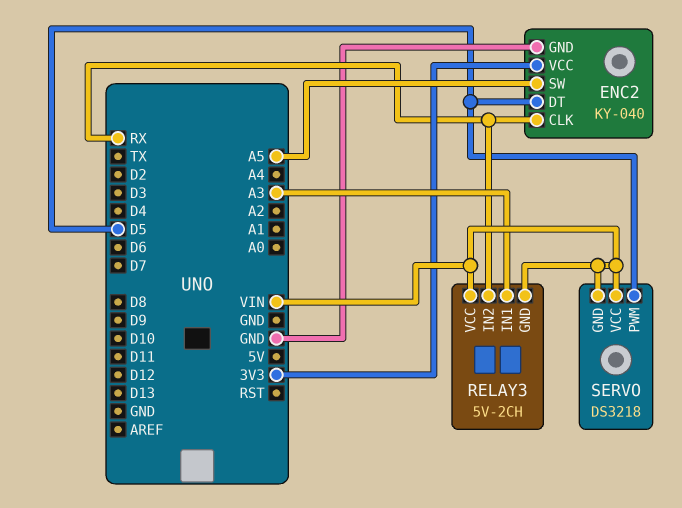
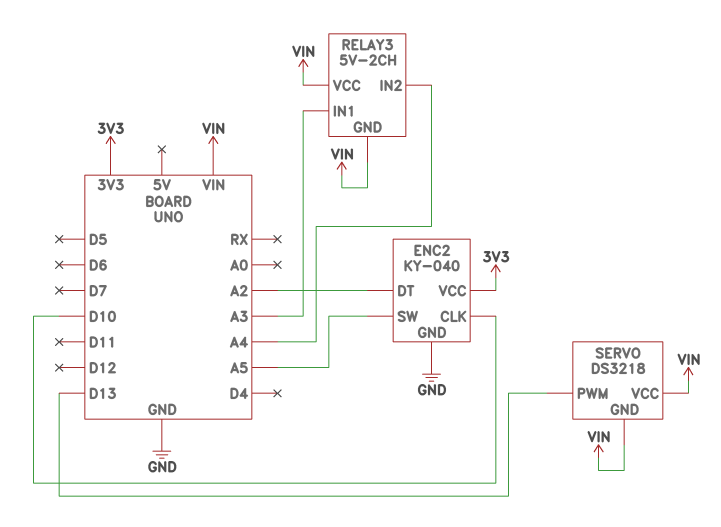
ENC2 pin CLK: RX -> D10
ENC2 pin DT: D5 -> A2
RELAY3 pin IN2: RX -> A4
SERVO pin PWM: D5 -> D13

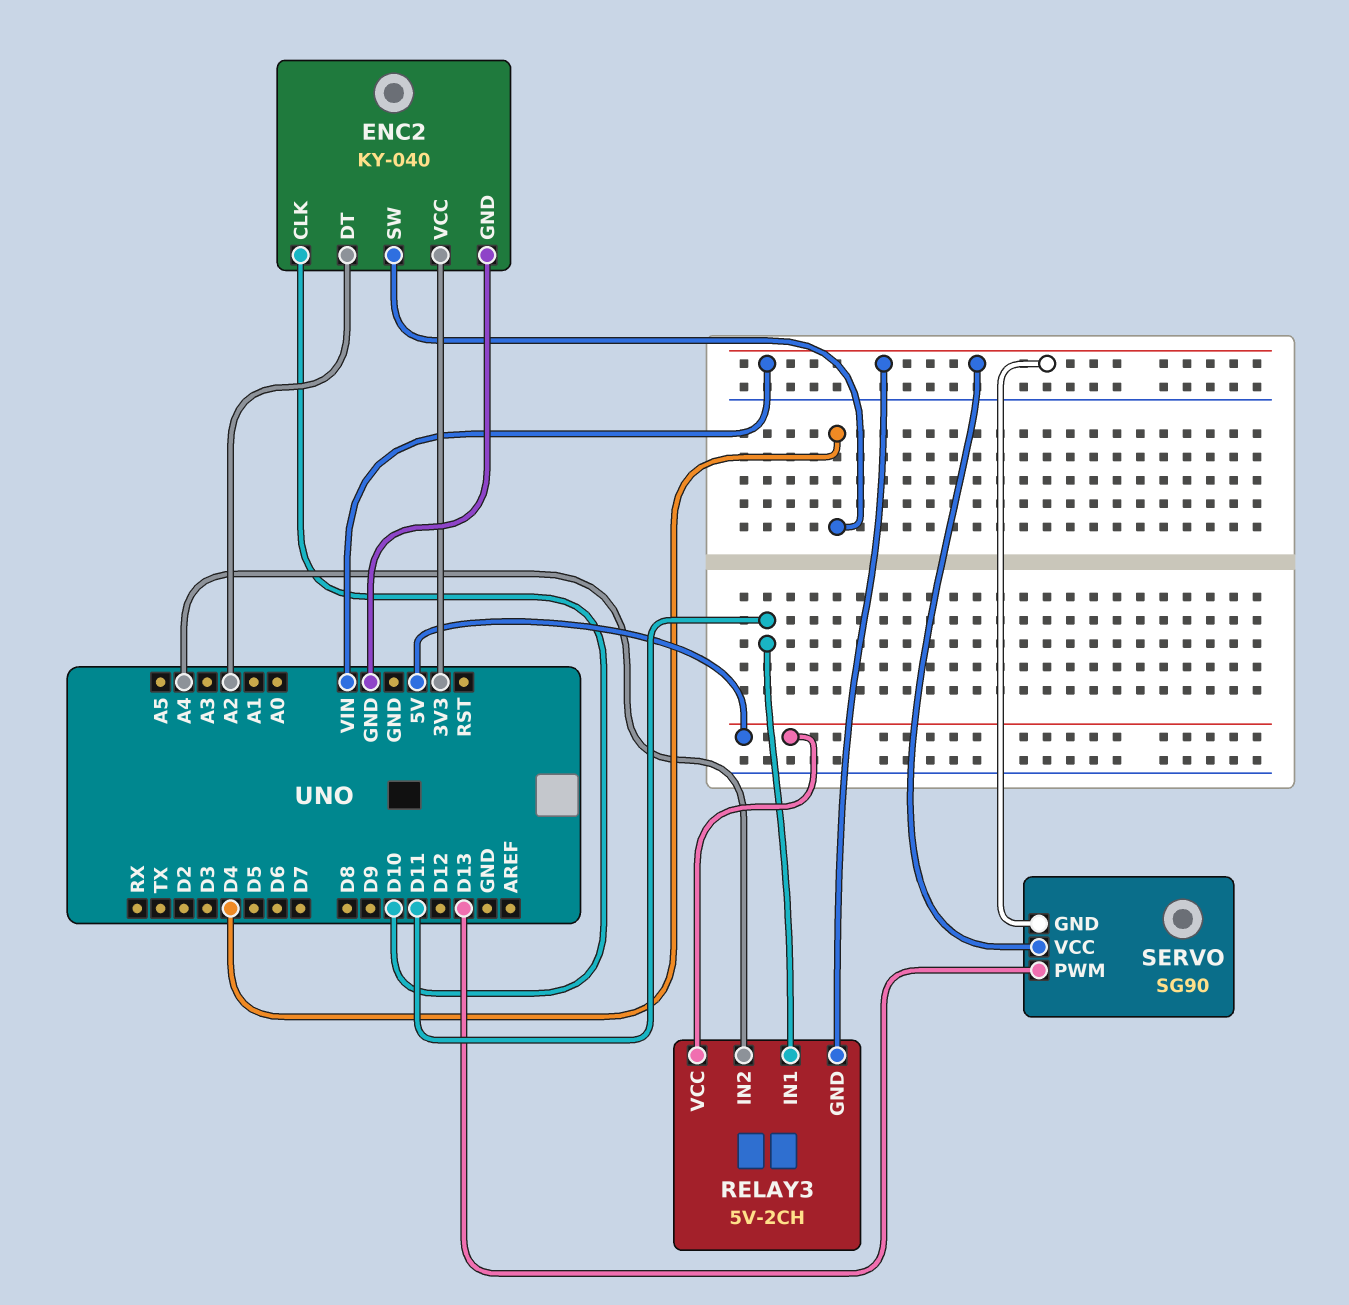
ENC2 pin SW: A5 -> D4
RELAY3 pin IN1: A3 -> D11
RELAY3 pin VCC: VIN -> 5V
SERVO: DS3218 -> SG90

